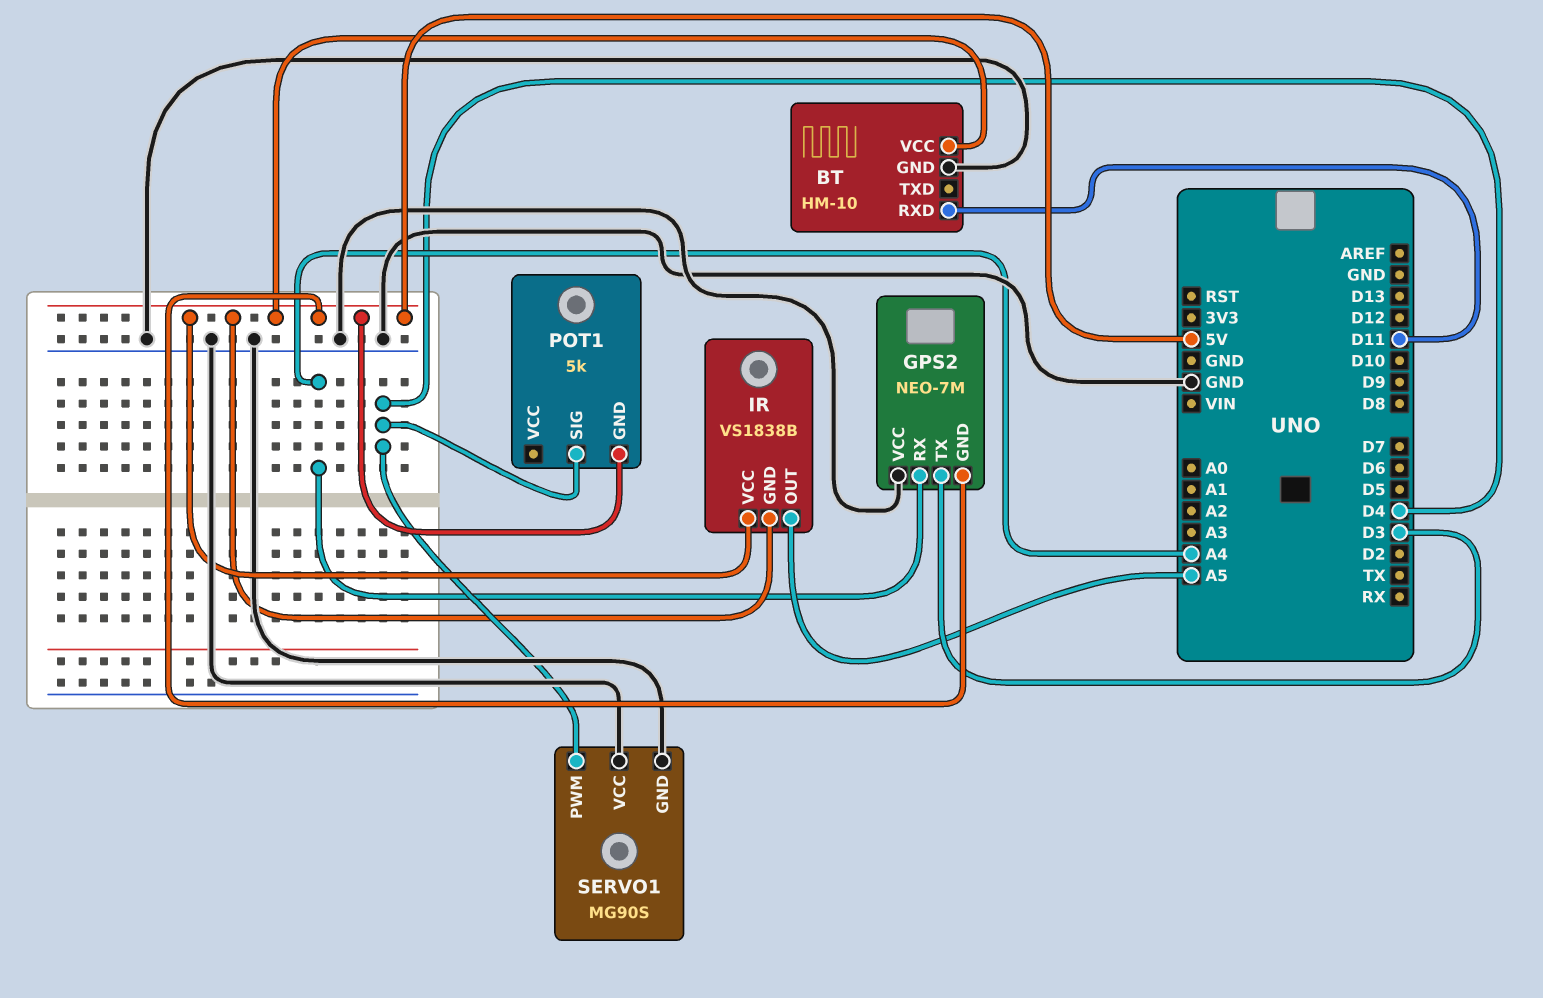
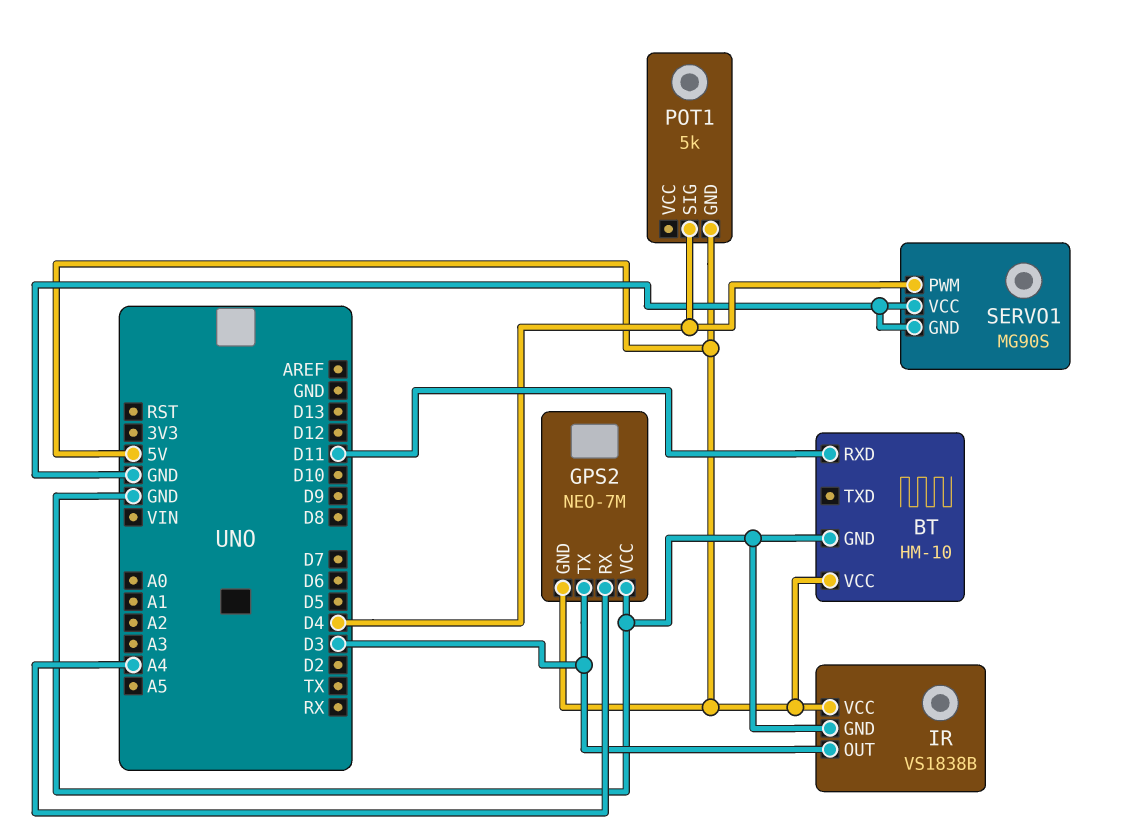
IR pin GND: 5V -> GND
IR pin OUT: A5 -> D3

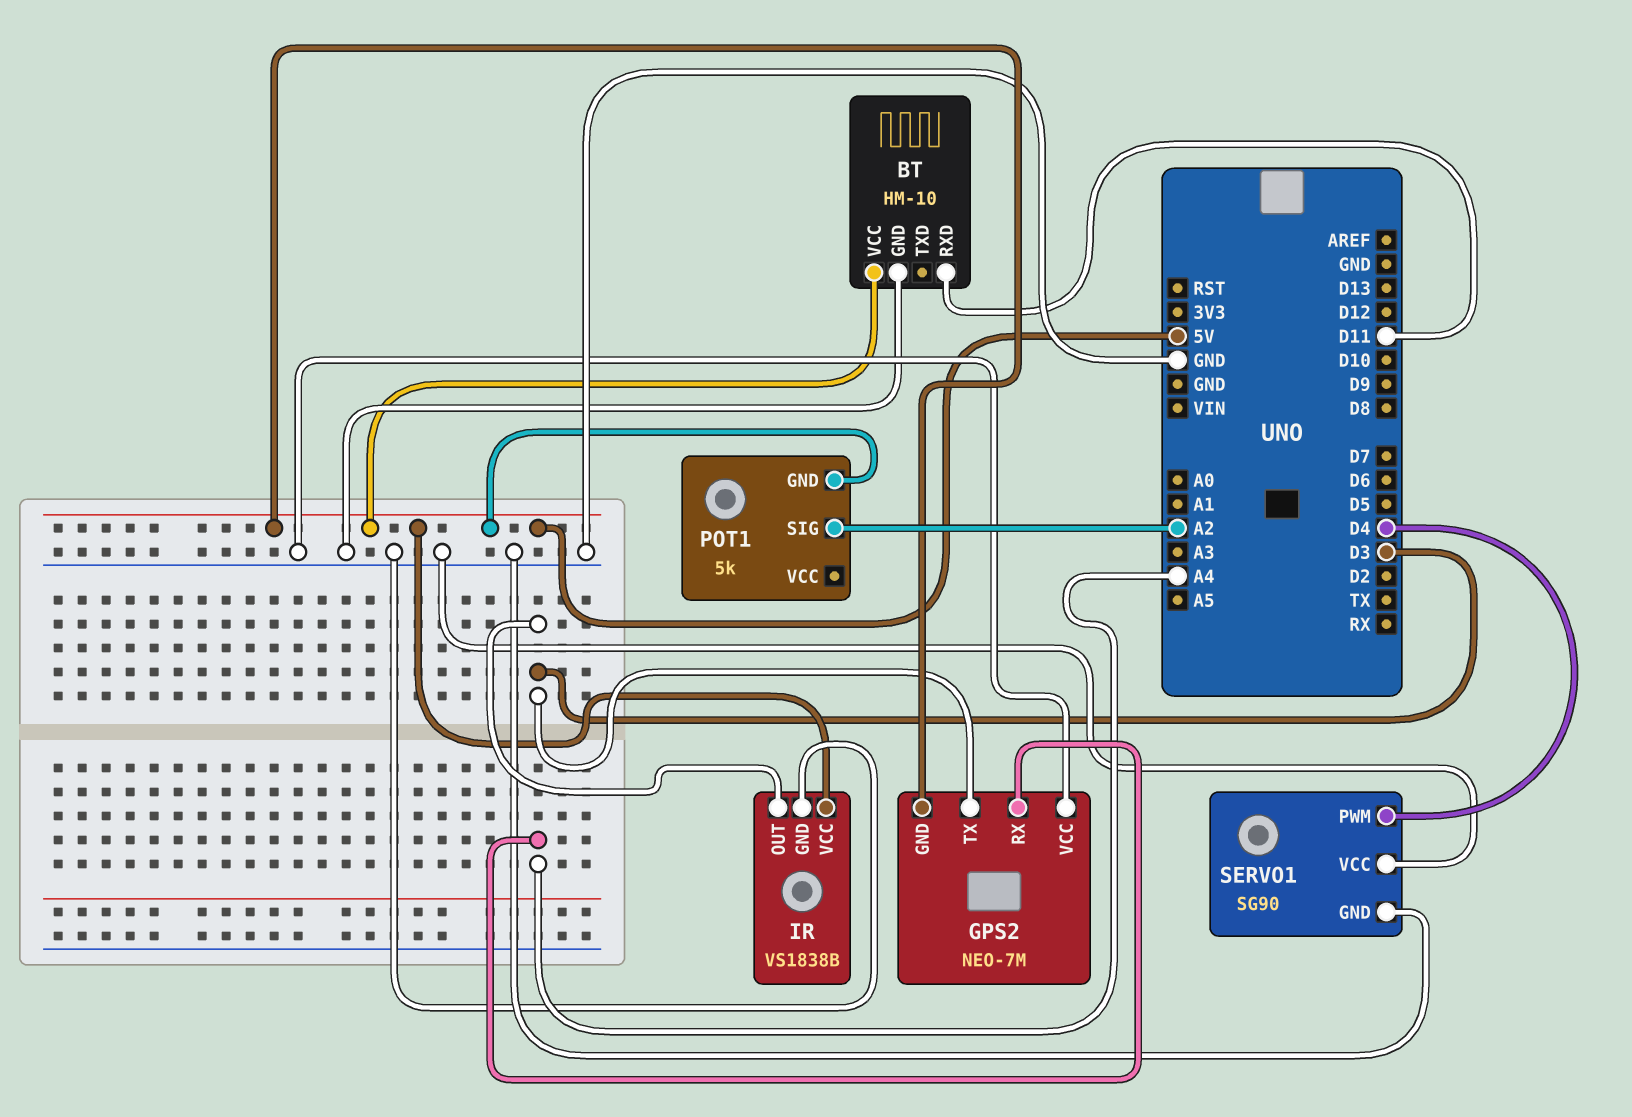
POT1 pin SIG: D4 -> A2
SERVO1: MG90S -> SG90

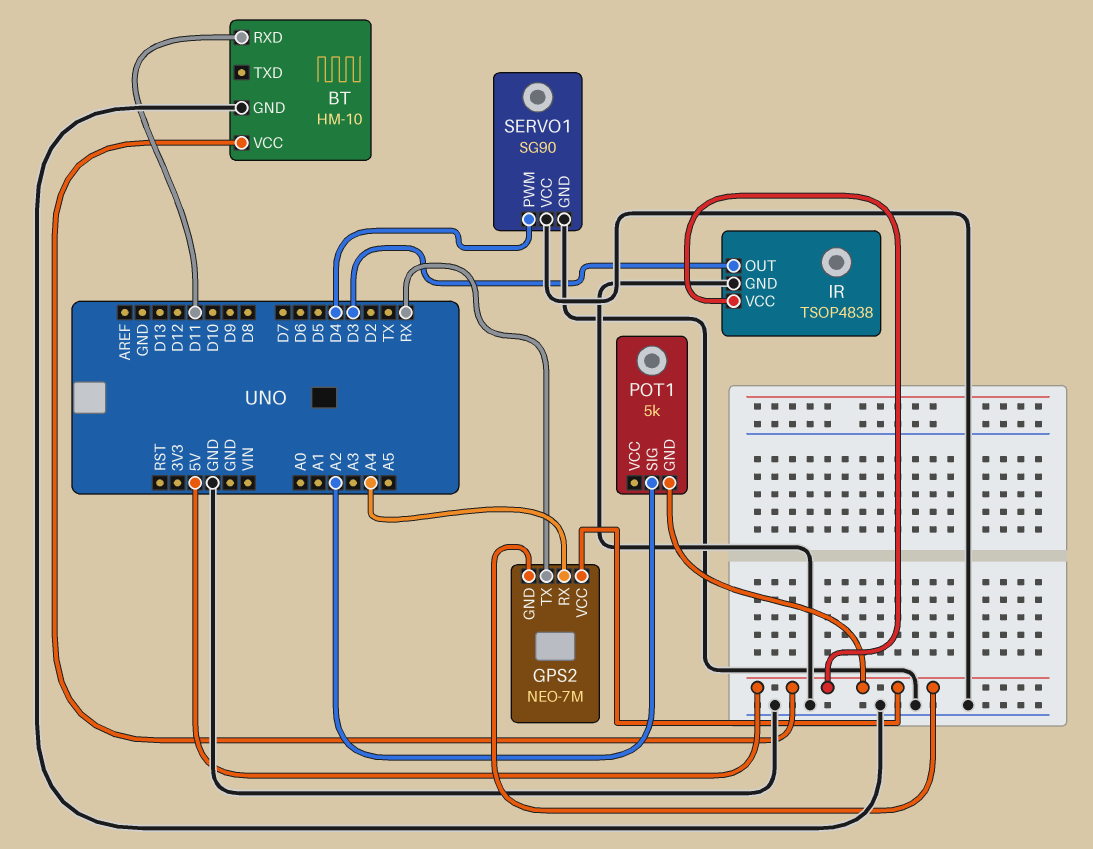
GPS2 pin TX: D3 -> RX
GPS2 pin VCC: GND -> 5V
IR: VS1838B -> TSOP4838

